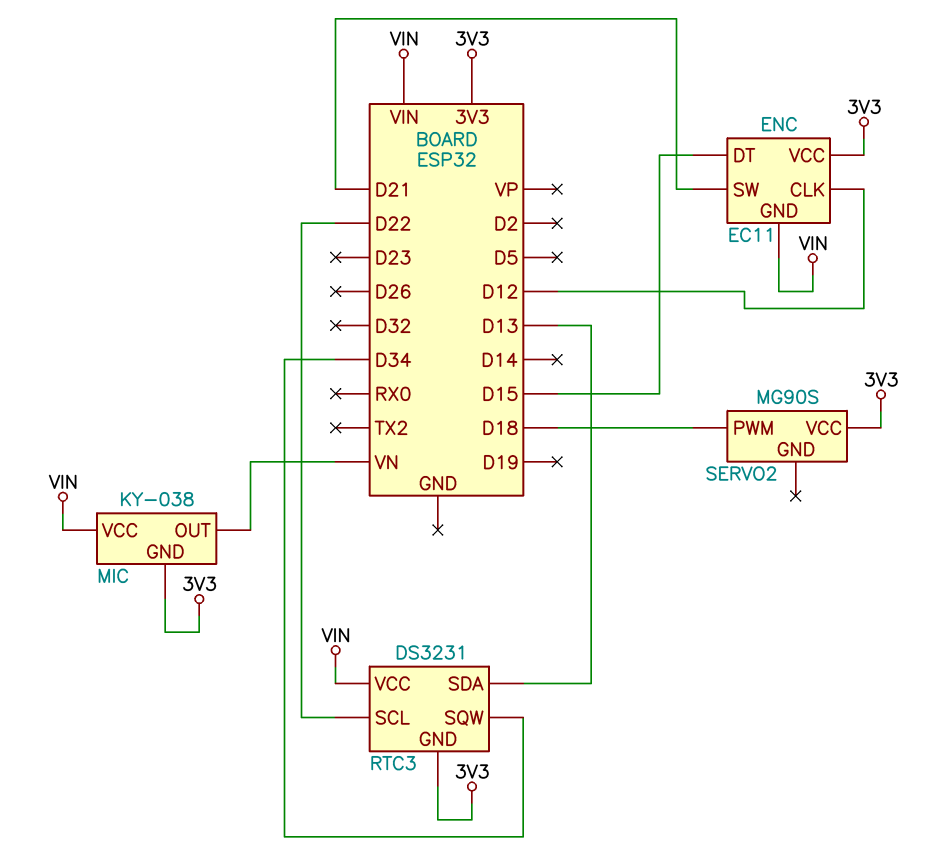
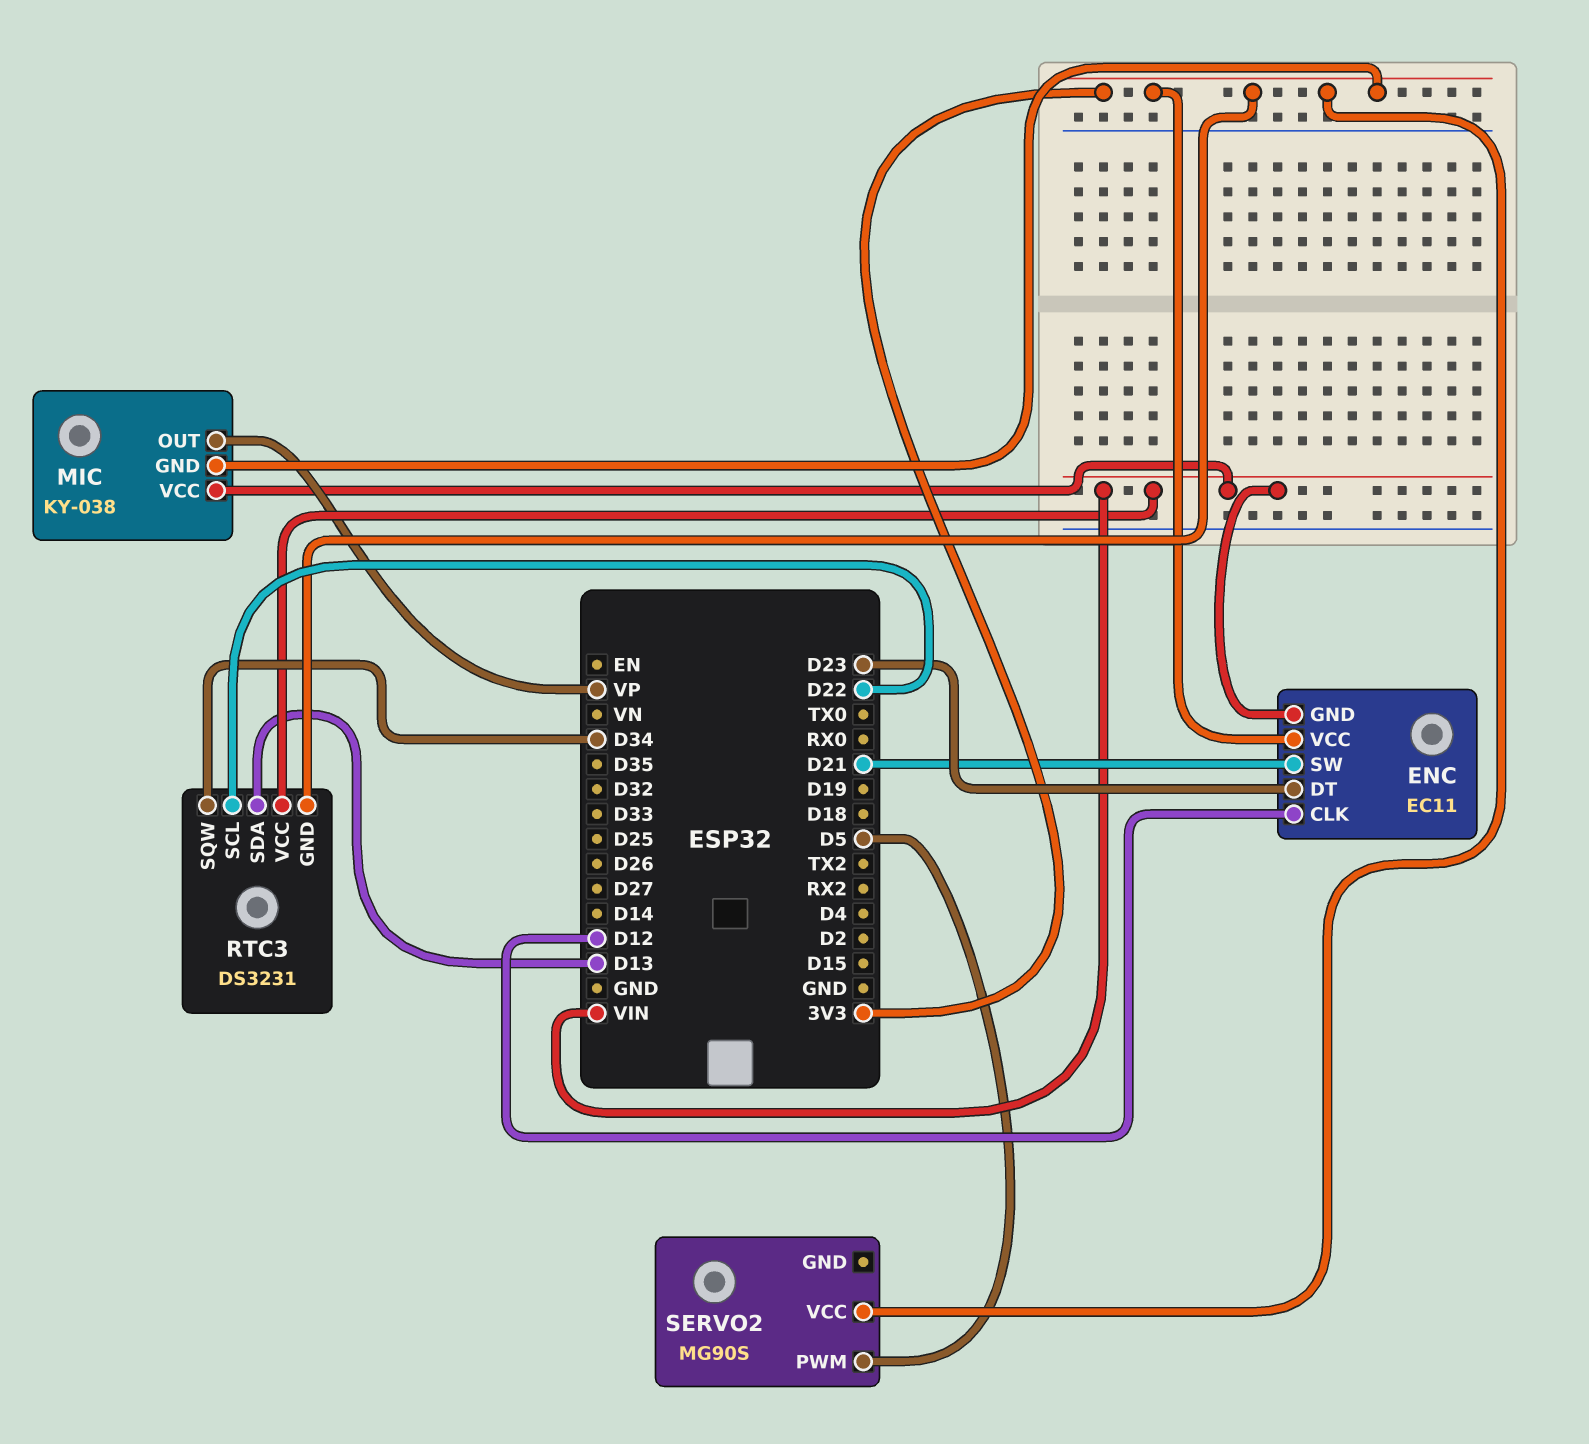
ENC pin DT: D15 -> D23
MIC pin OUT: VN -> VP
SERVO2 pin PWM: D18 -> D5

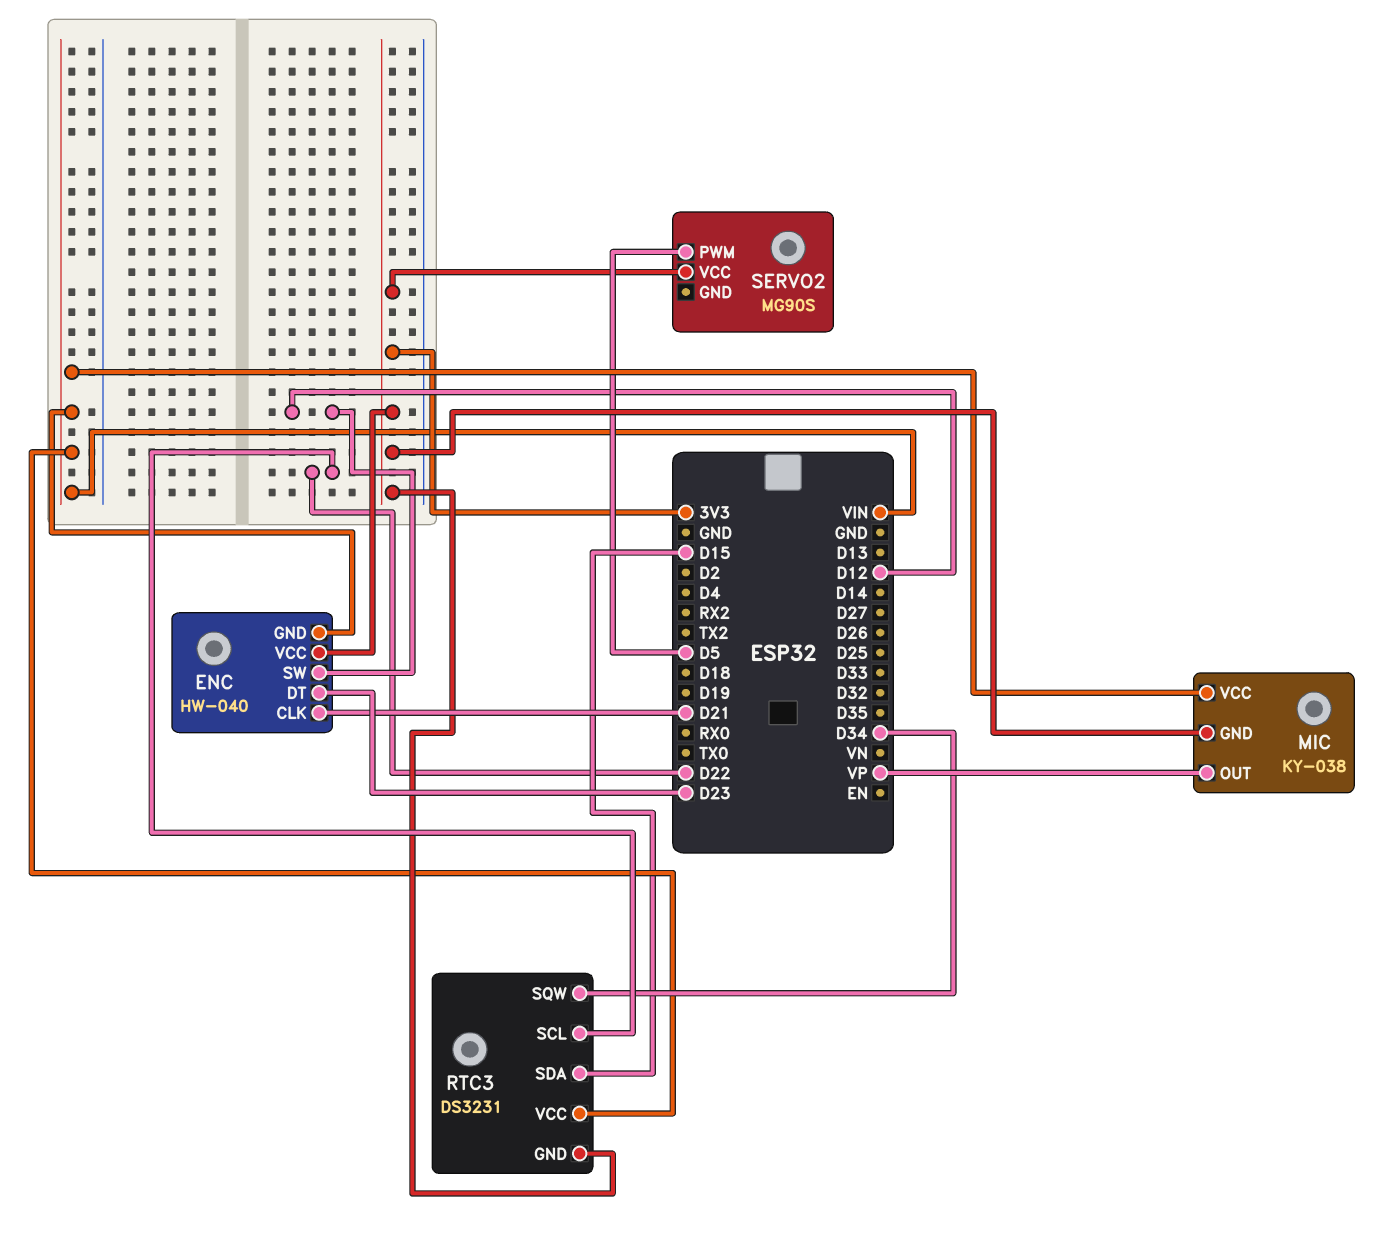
ENC: EC11 -> HW-040
ENC pin CLK: D12 -> D21
ENC pin SW: D21 -> D12
RTC3 pin SDA: D13 -> D15

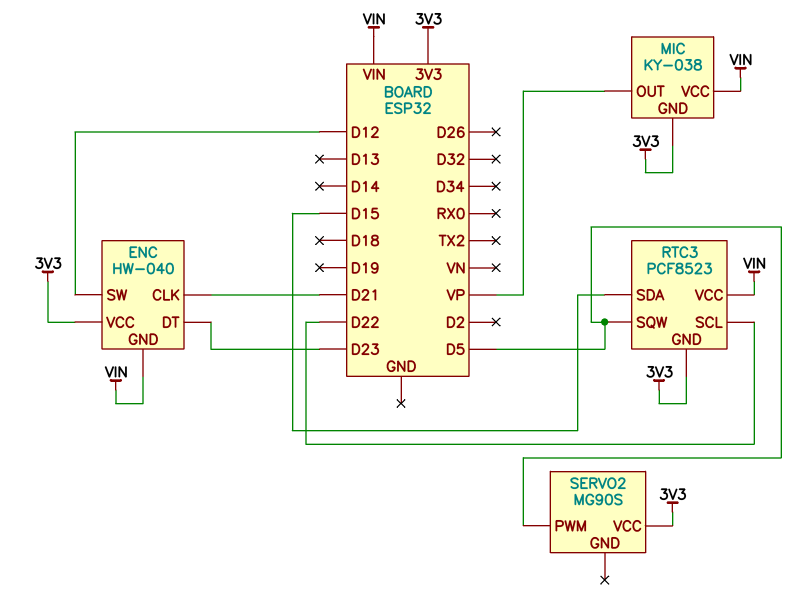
RTC3: DS3231 -> PCF8523
RTC3 pin SQW: D34 -> D5

